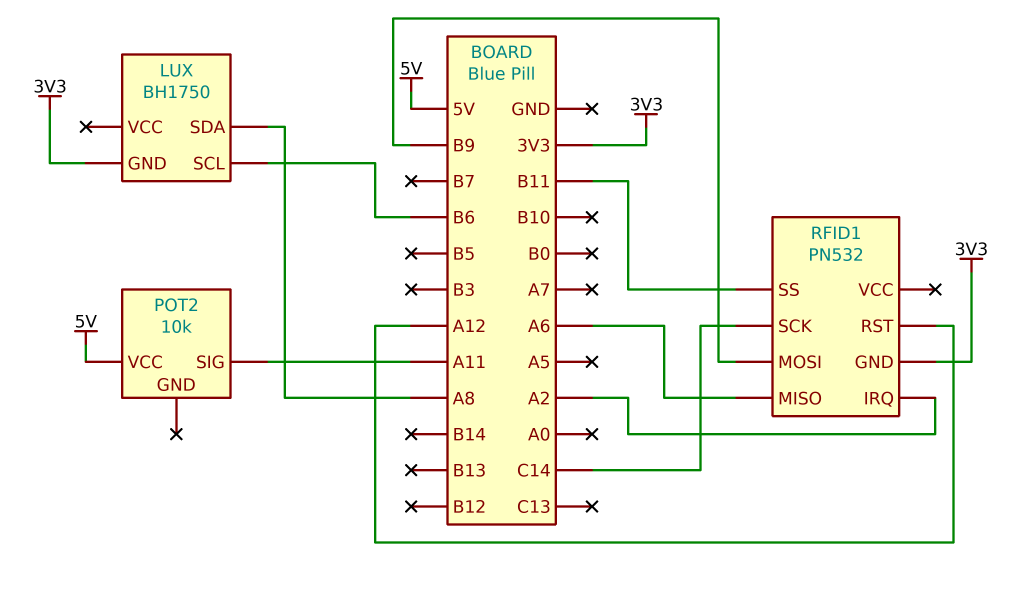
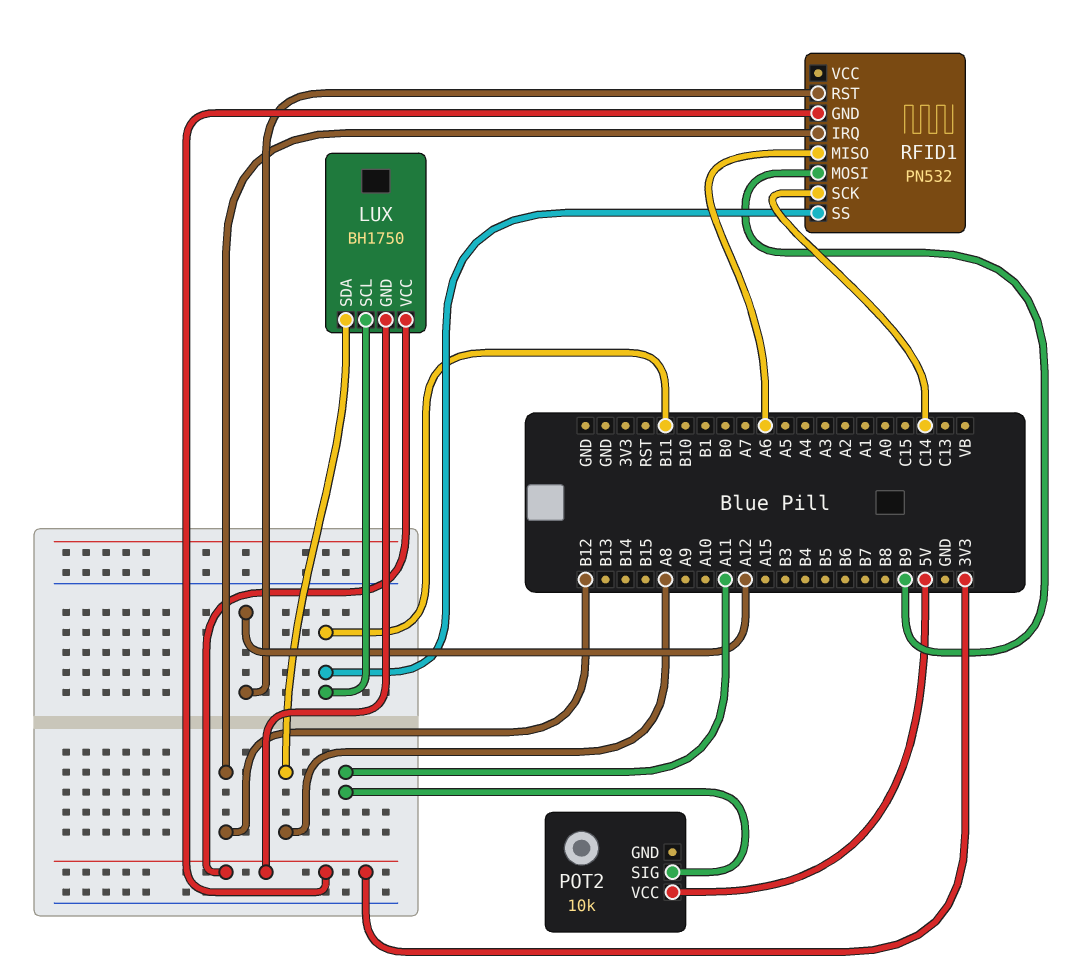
LUX pin SCL: B6 -> B11
LUX pin VCC: none -> 3V3
RFID1 pin IRQ: A2 -> B12

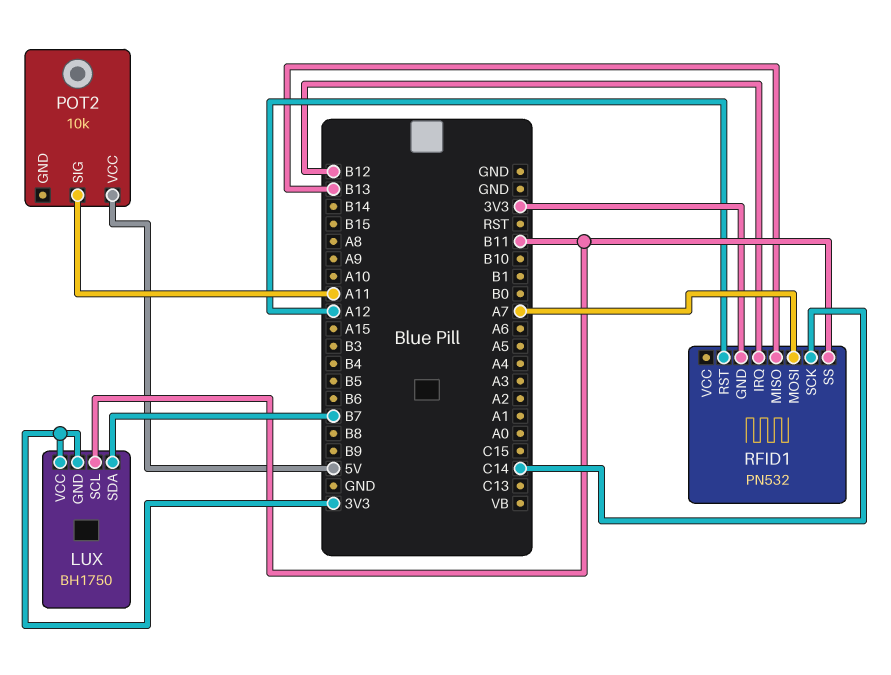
LUX pin SDA: A8 -> B7
RFID1 pin MISO: A6 -> B13
RFID1 pin MOSI: B9 -> A7

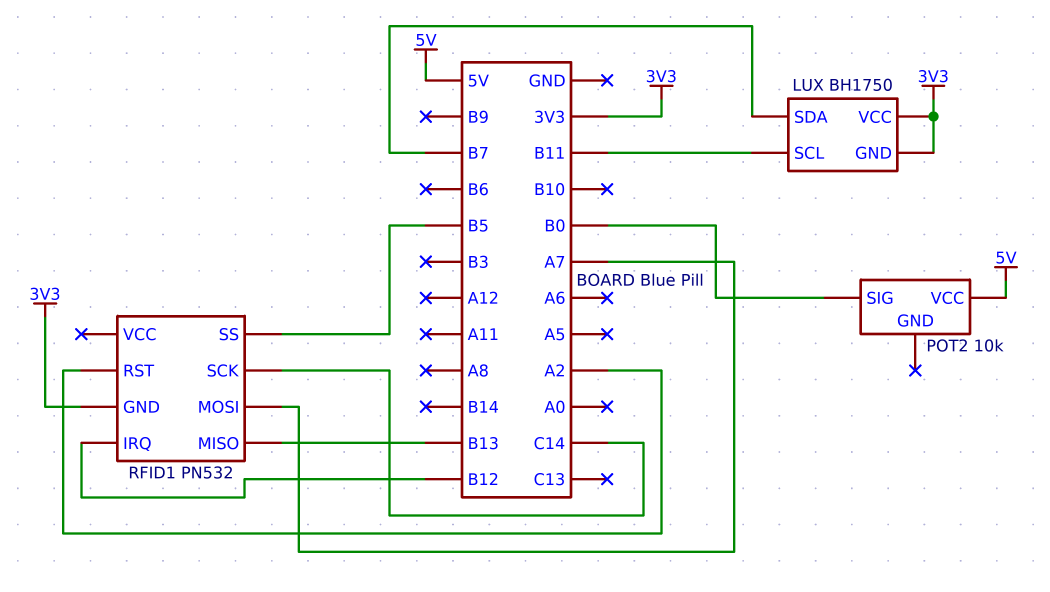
POT2 pin SIG: A11 -> B0
RFID1 pin RST: A12 -> A2
RFID1 pin SS: B11 -> B5

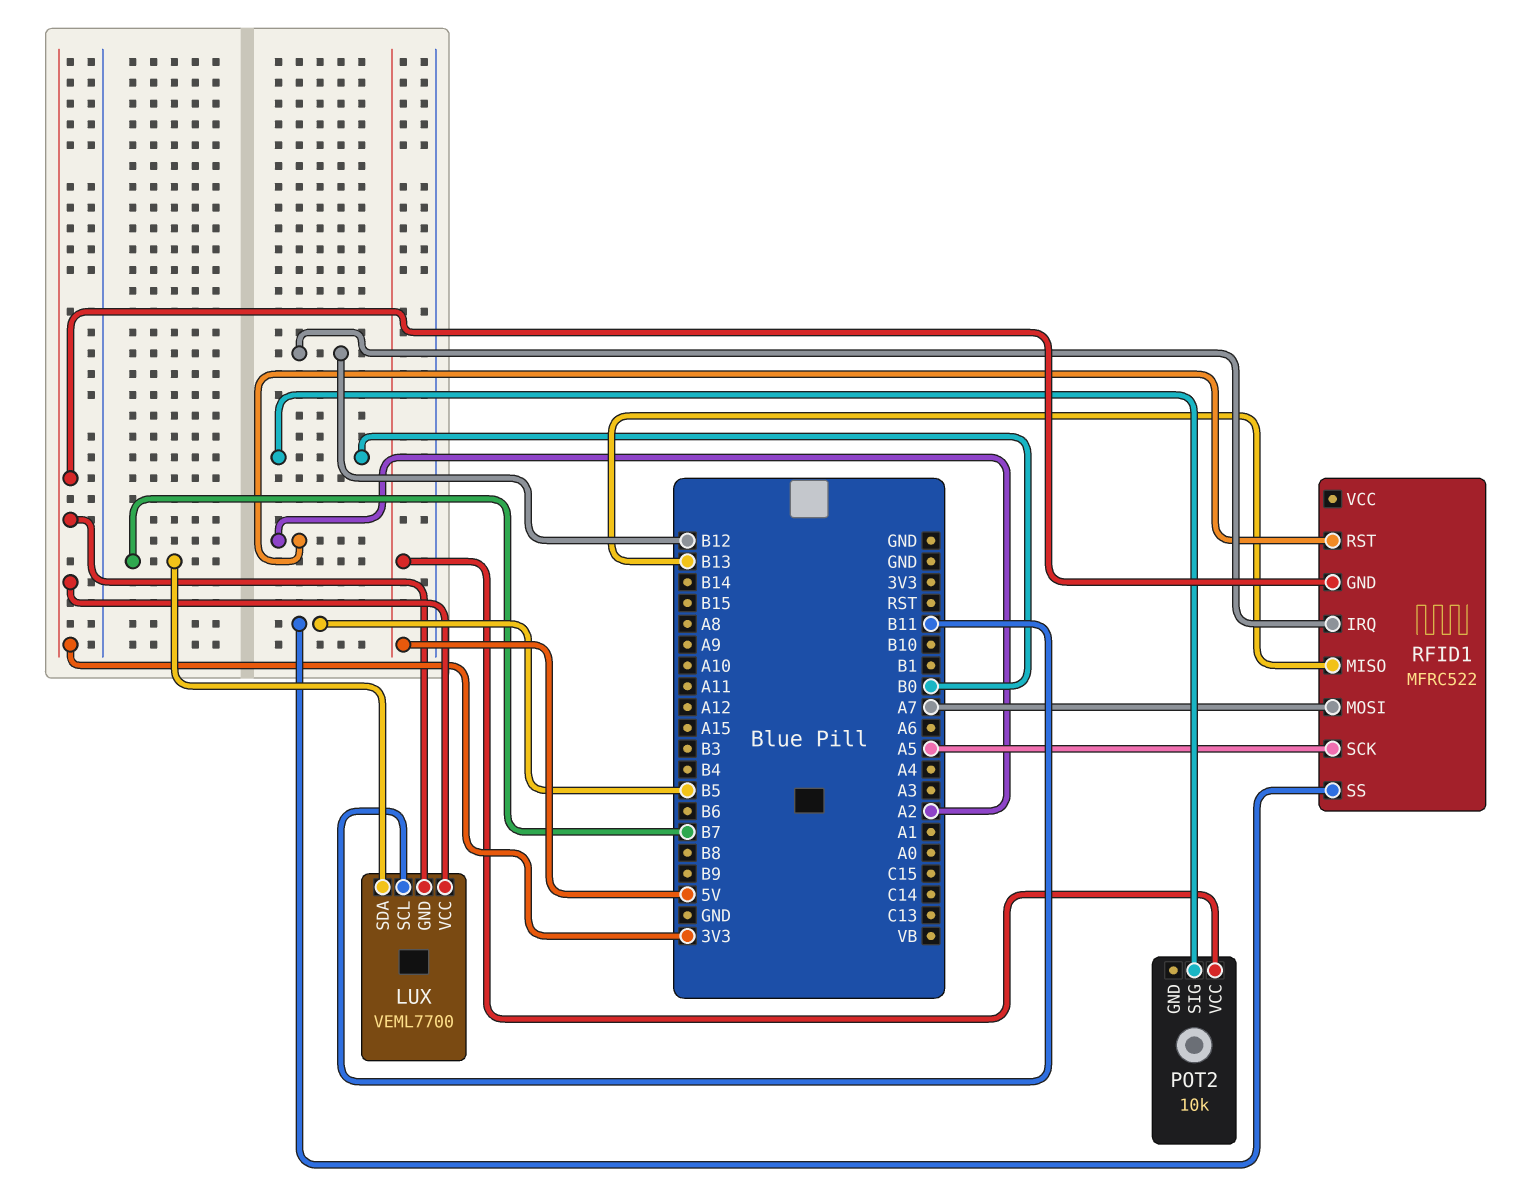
LUX: BH1750 -> VEML7700
RFID1: PN532 -> MFRC522
RFID1 pin SCK: C14 -> A5

